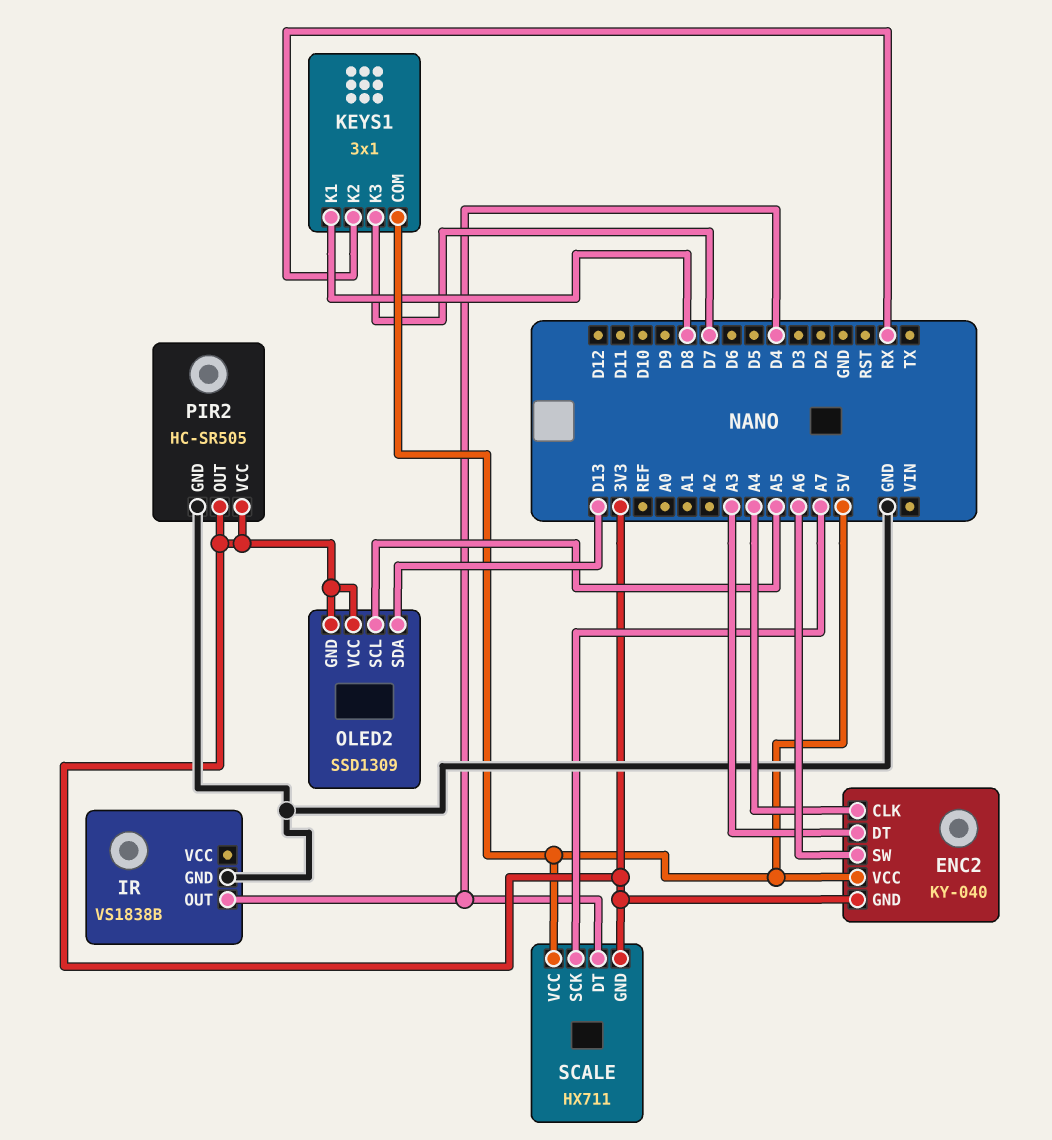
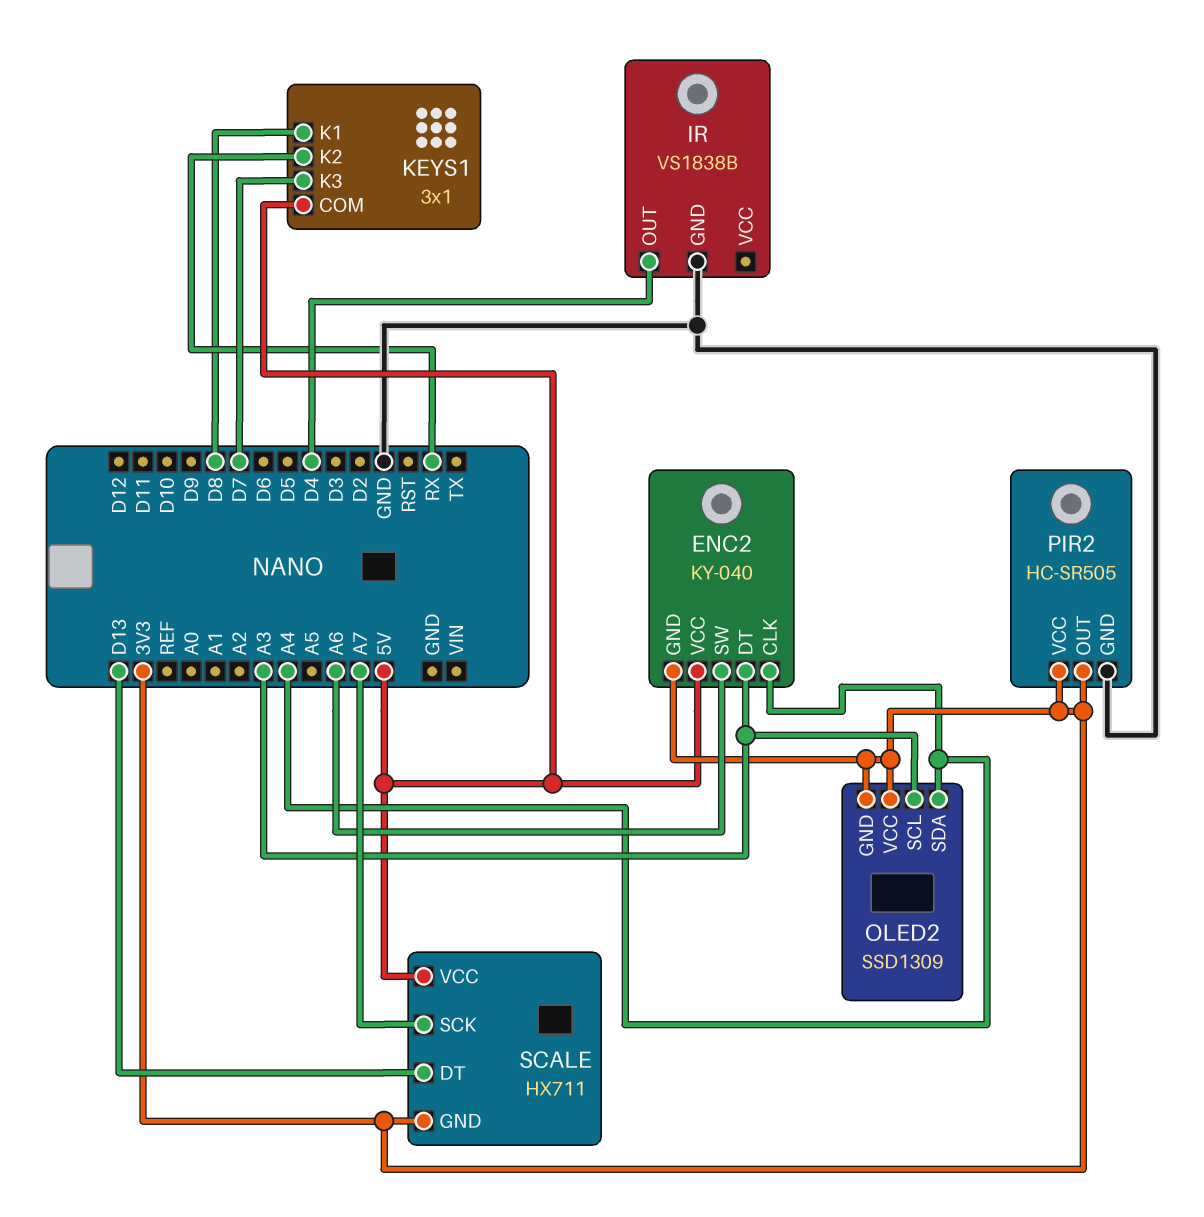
OLED2 pin SCL: A5 -> A3
OLED2 pin SDA: D13 -> A4
SCALE pin DT: D4 -> D13

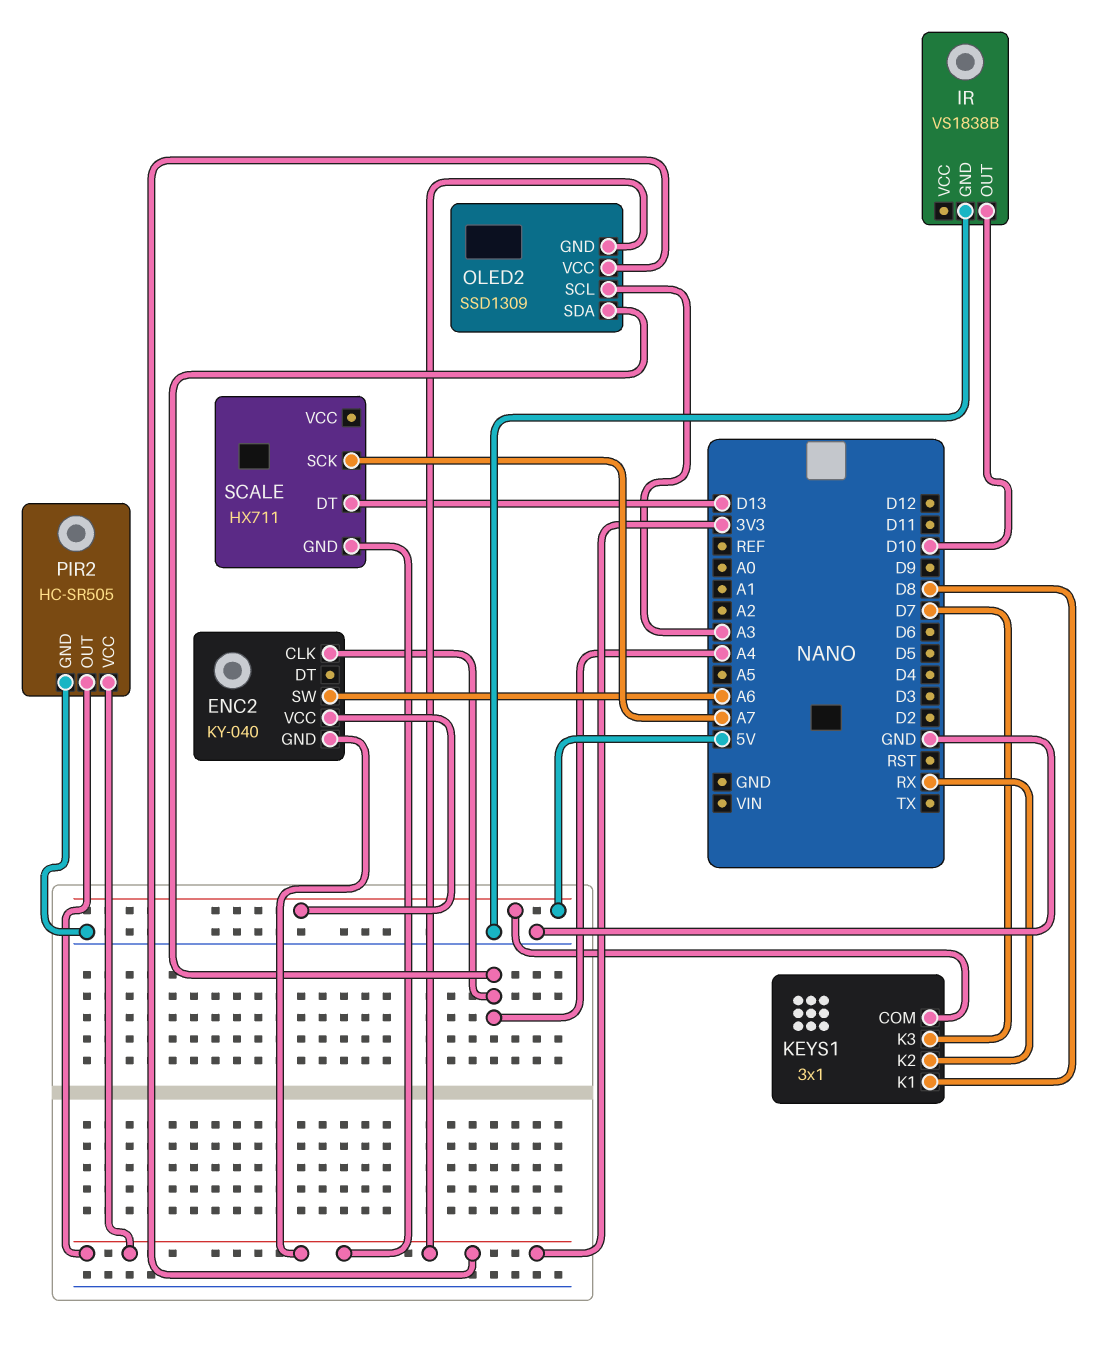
ENC2 pin DT: A3 -> none
IR pin OUT: D4 -> D10
SCALE pin VCC: 5V -> none

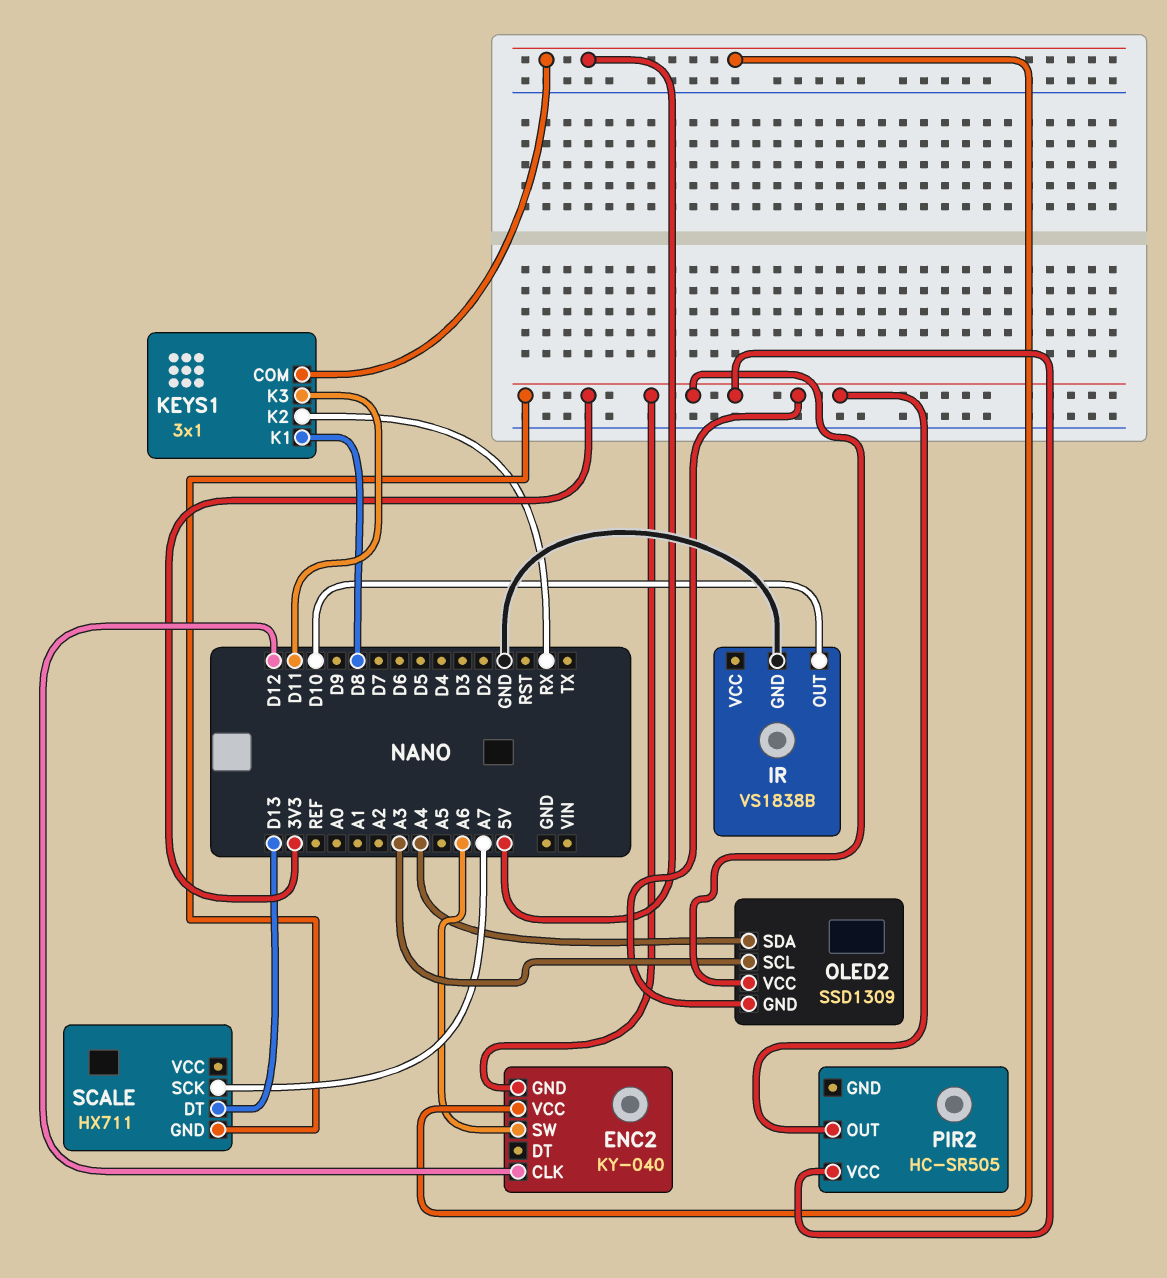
ENC2 pin CLK: A4 -> D12
KEYS1 pin K3: D7 -> D11
PIR2 pin GND: GND -> none

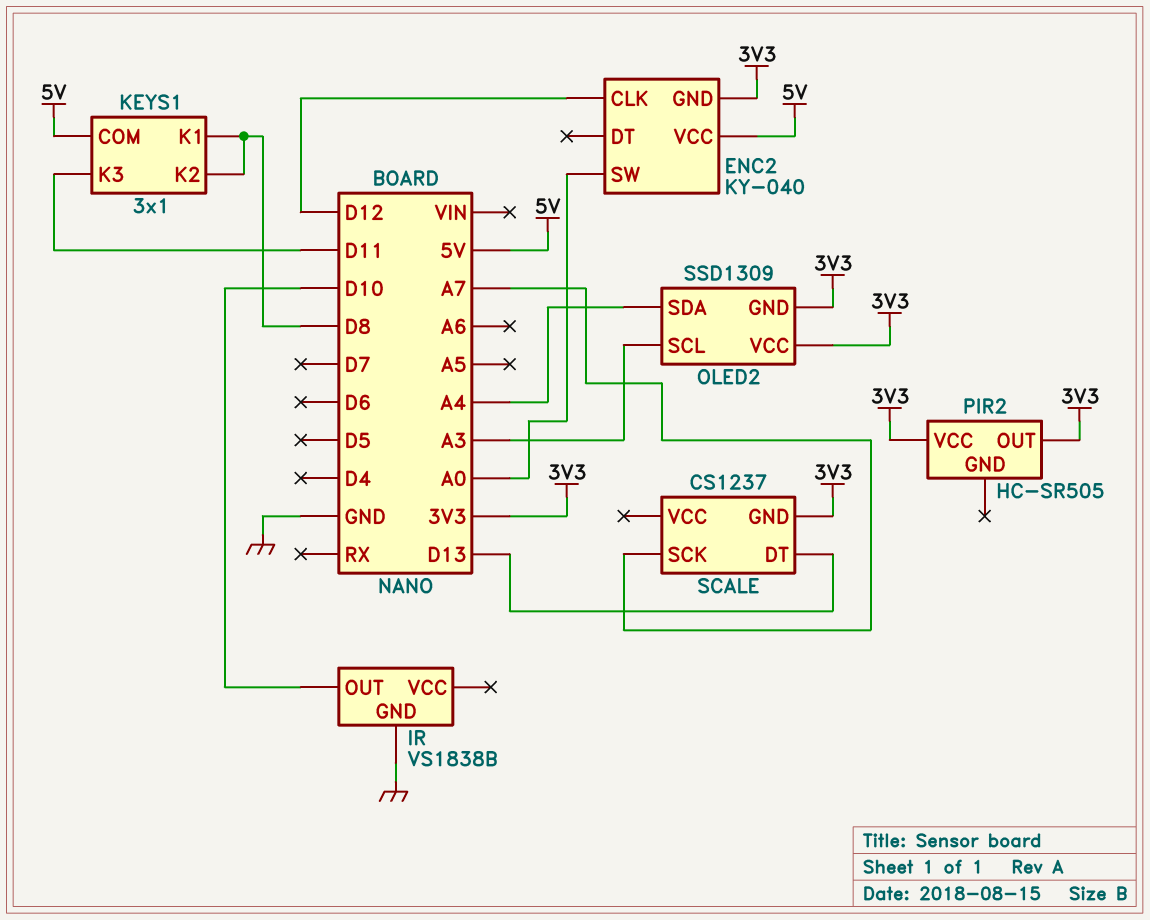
ENC2 pin SW: A6 -> A0
KEYS1 pin K2: RX -> D8
SCALE: HX711 -> CS1237

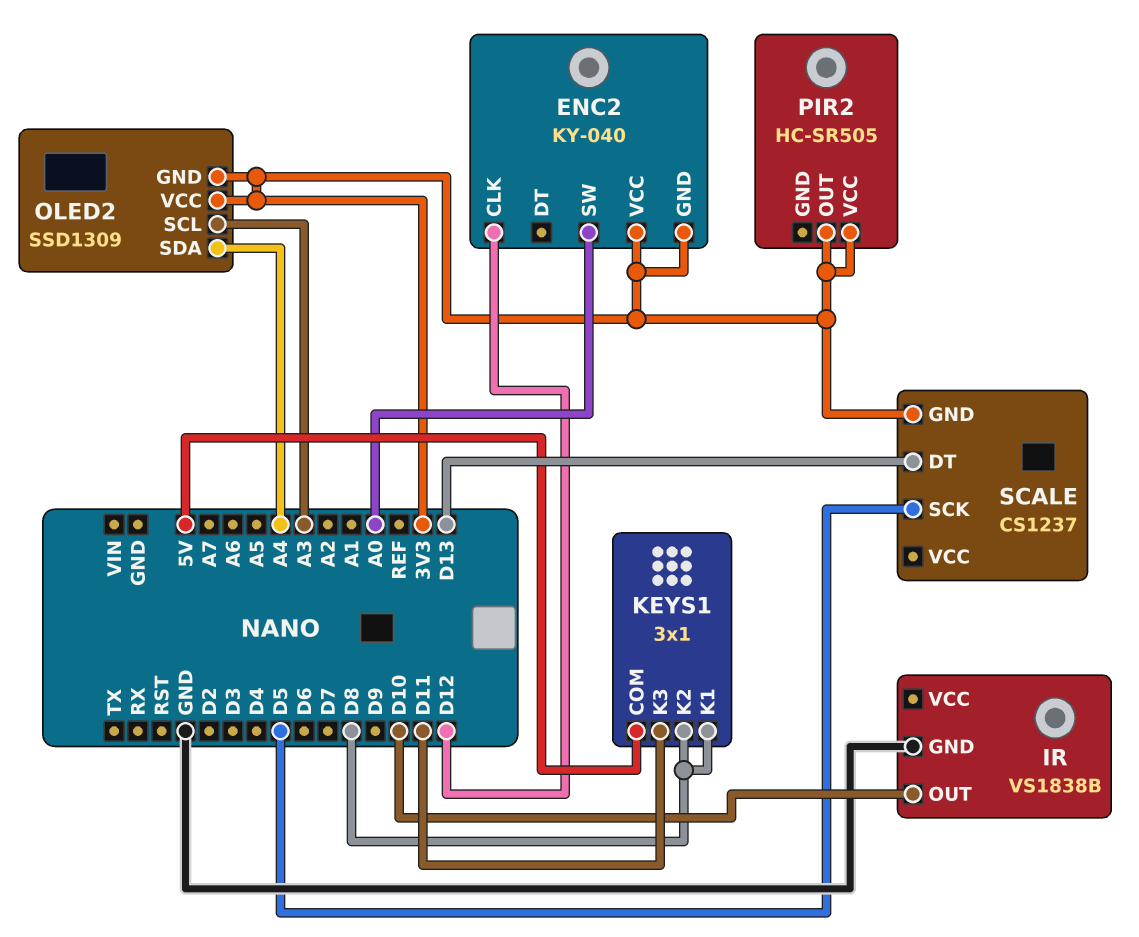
ENC2 pin VCC: 5V -> 3V3
SCALE pin SCK: A7 -> D5

